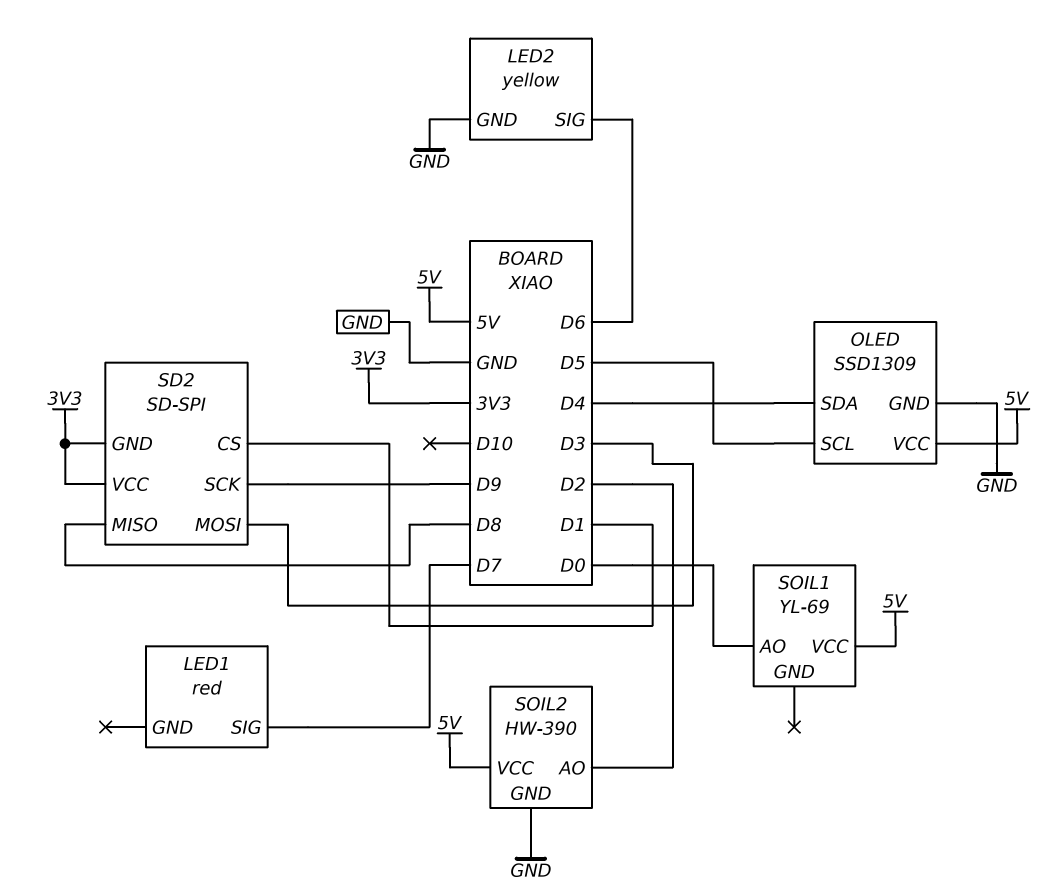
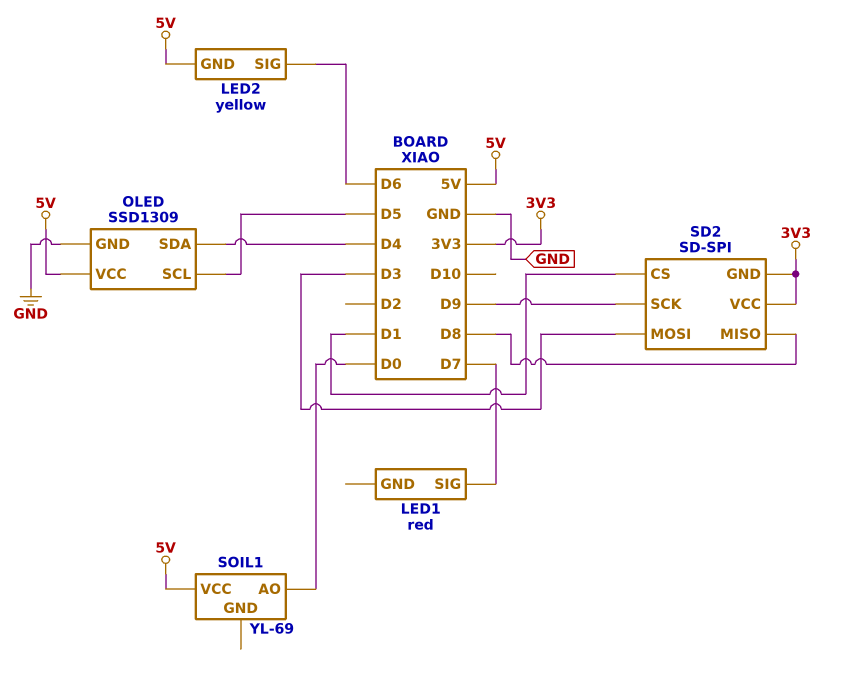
LED2 pin GND: GND -> 5V
SOIL2: HW-390 -> none
SOIL2 pin AO: D2 -> none
SOIL2 pin GND: GND -> none
SOIL2 pin VCC: 5V -> none

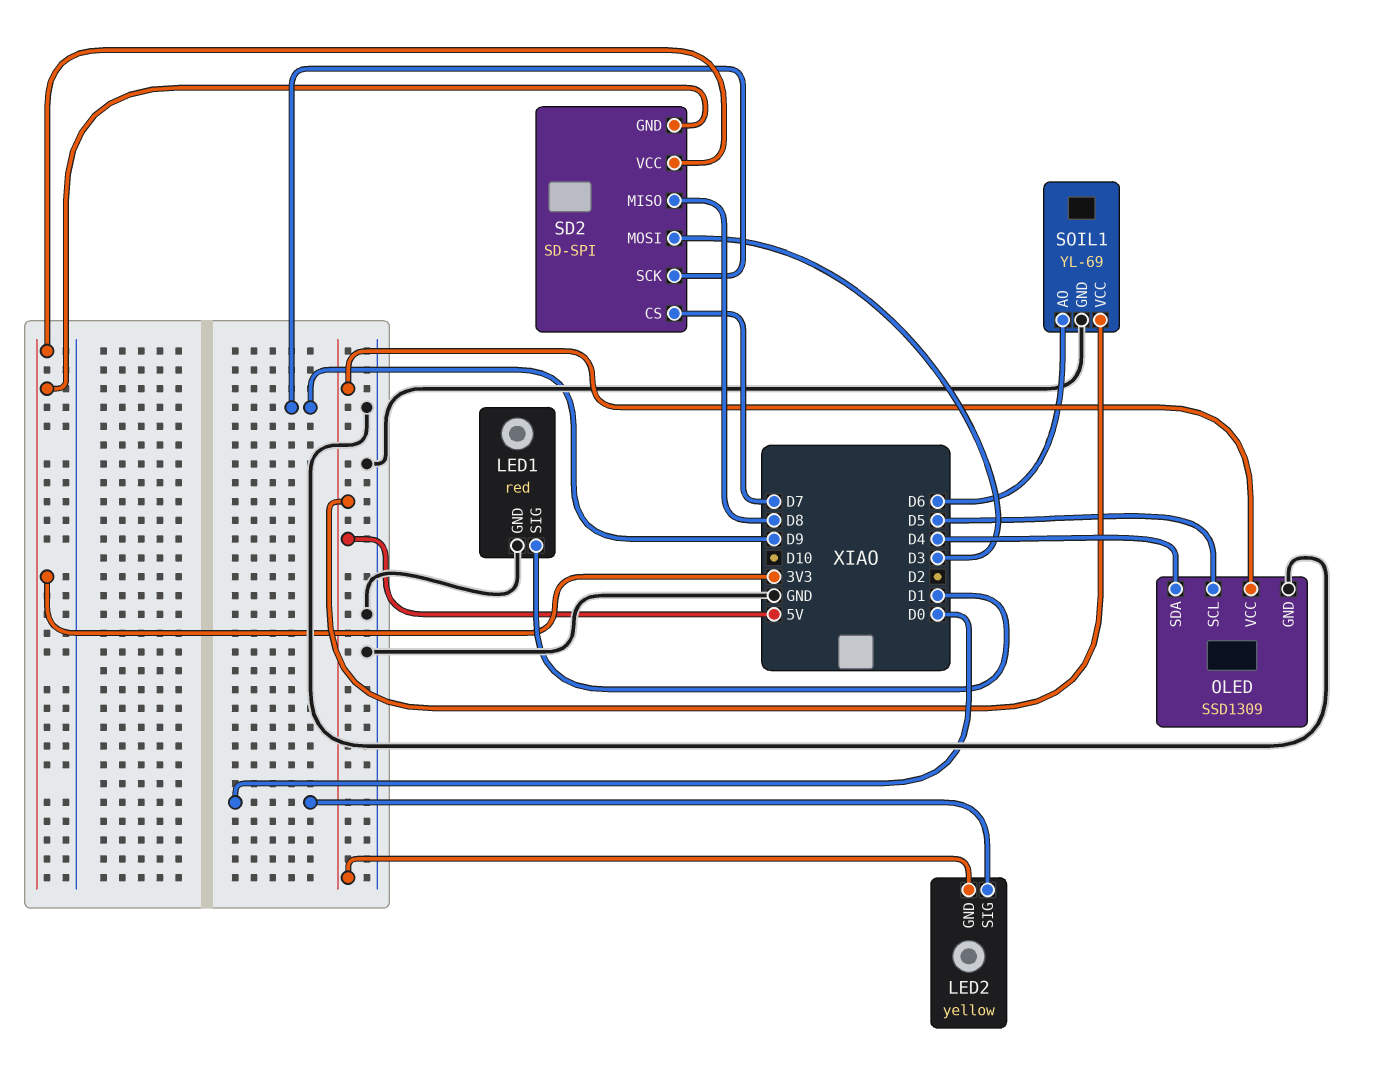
LED1 pin GND: none -> GND
LED1 pin SIG: D7 -> D1
LED2 pin SIG: D6 -> D0
SD2 pin CS: D1 -> D7
SOIL1 pin AO: D0 -> D6
SOIL1 pin GND: none -> GND

